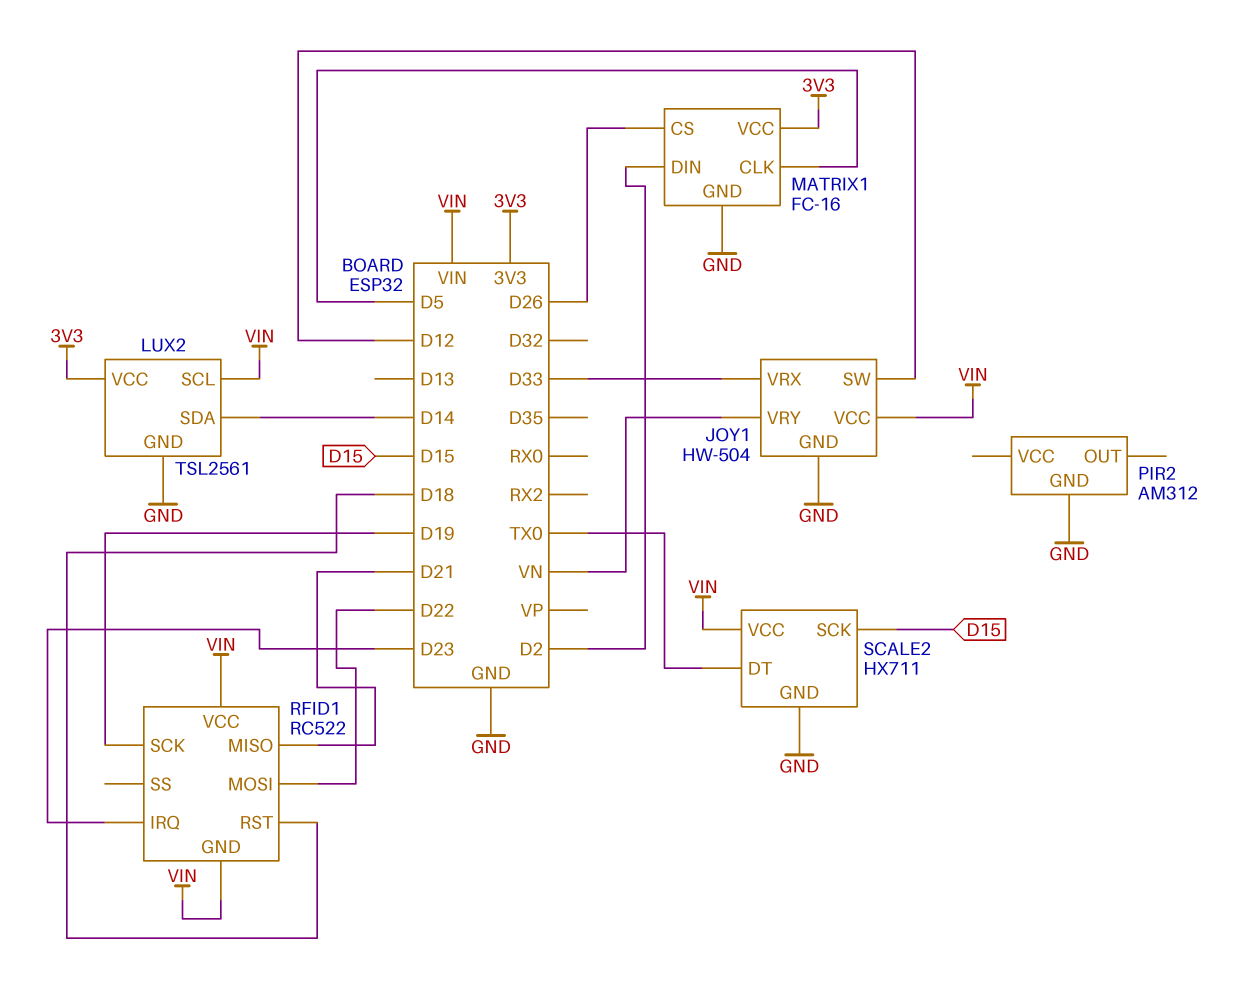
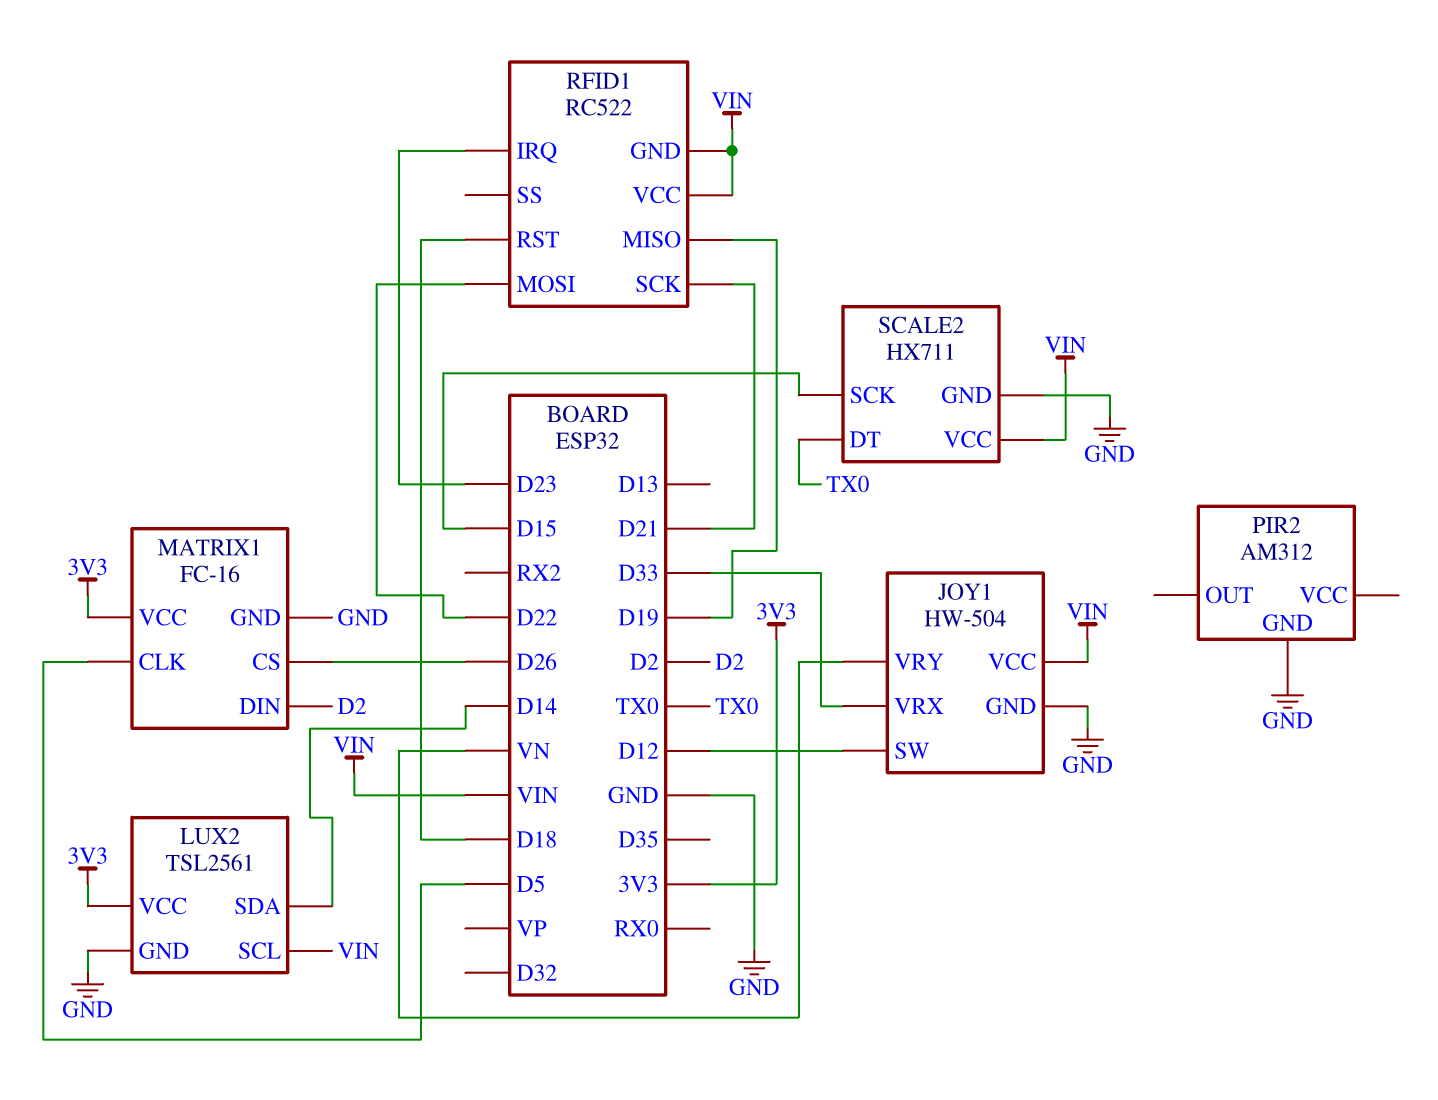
RFID1 pin MISO: D21 -> D19
RFID1 pin SCK: D19 -> D21

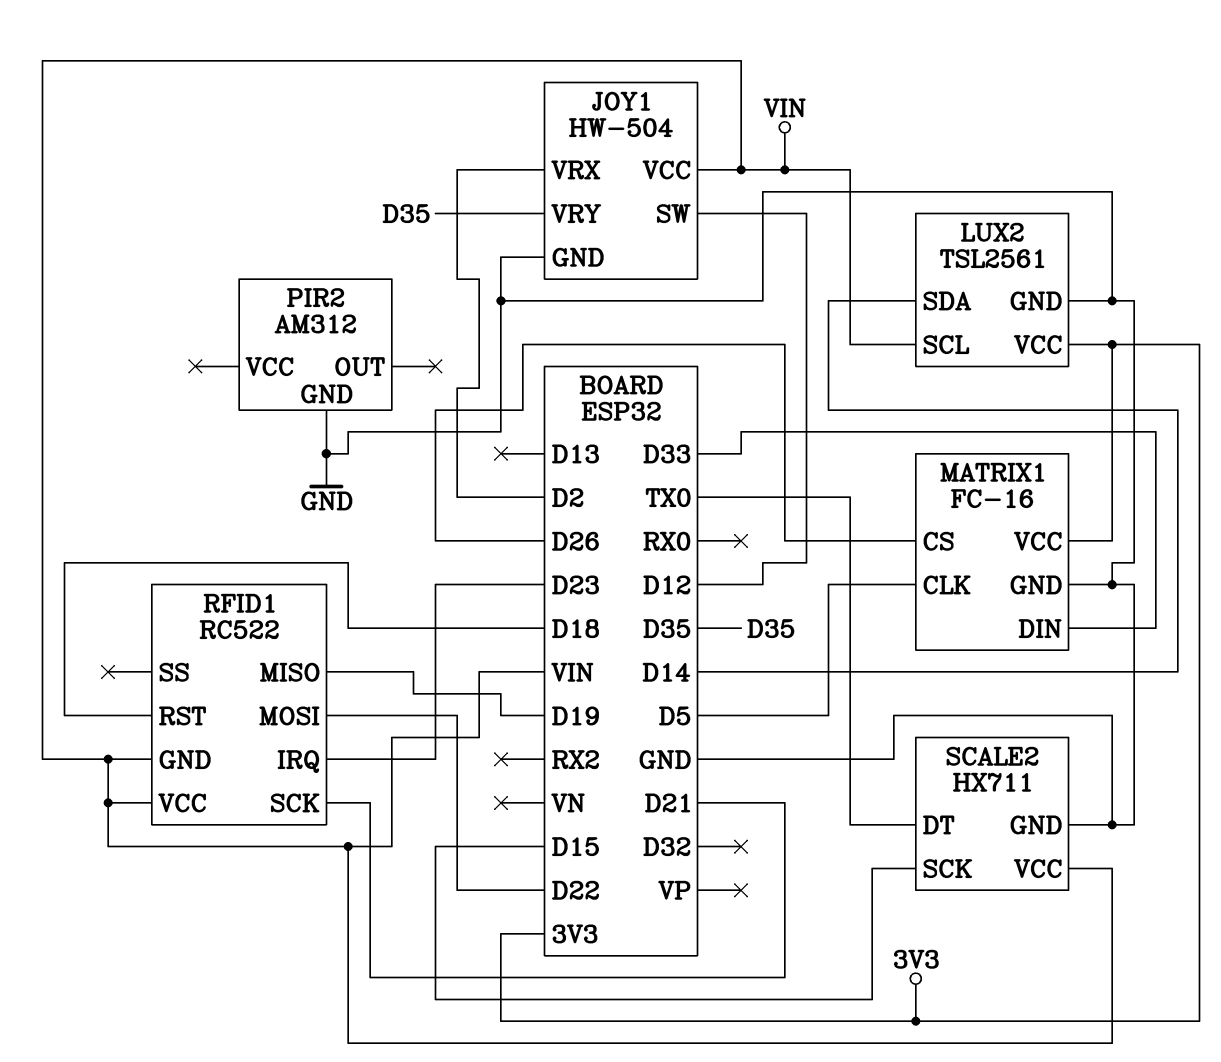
JOY1 pin VRX: D33 -> D2
JOY1 pin VRY: VN -> D35
MATRIX1 pin DIN: D2 -> D33

